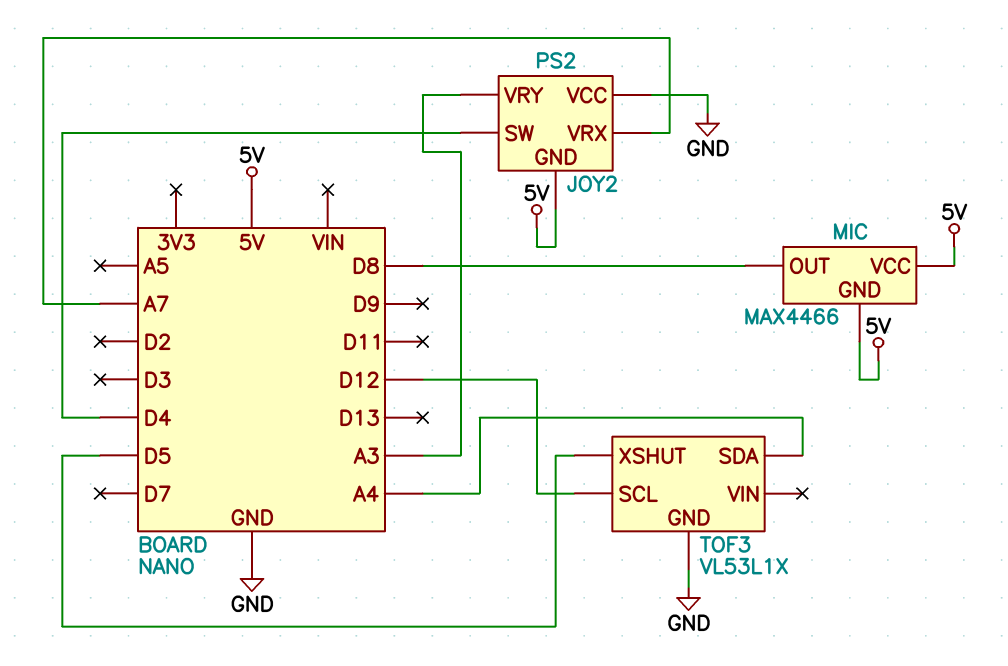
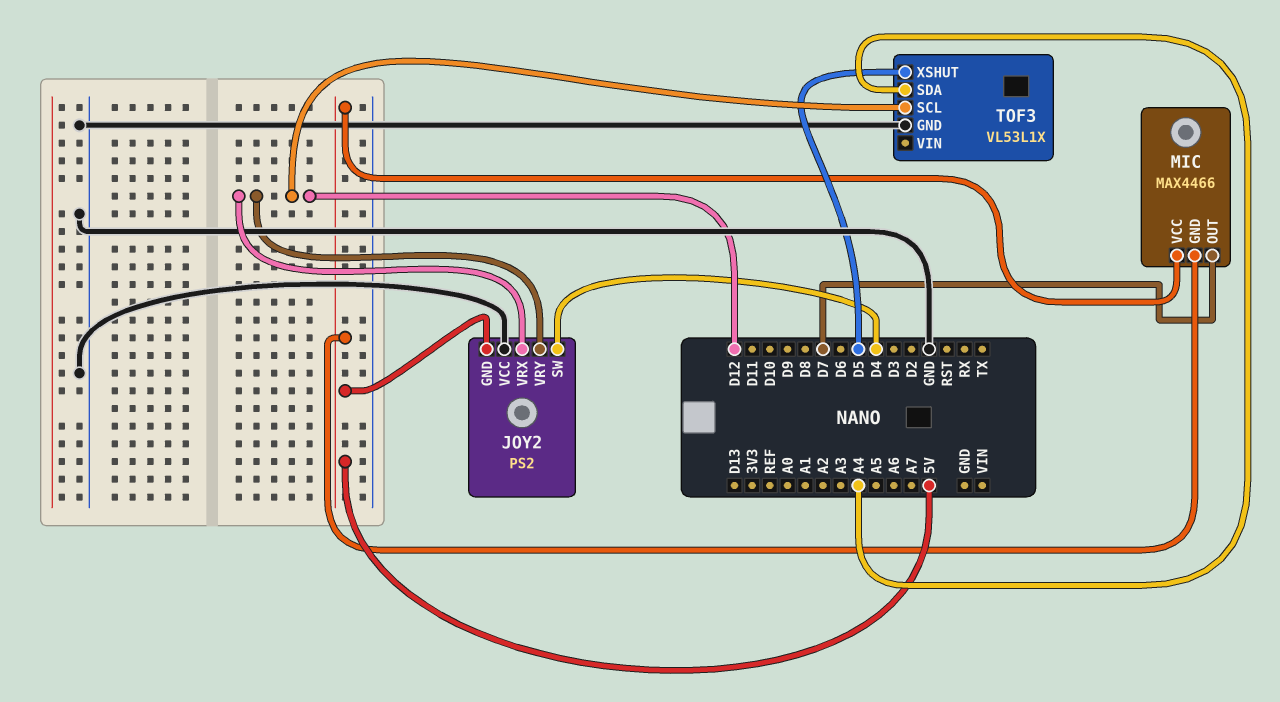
JOY2 pin VRX: A7 -> D12
JOY2 pin VRY: A3 -> D12
MIC pin OUT: D8 -> D7

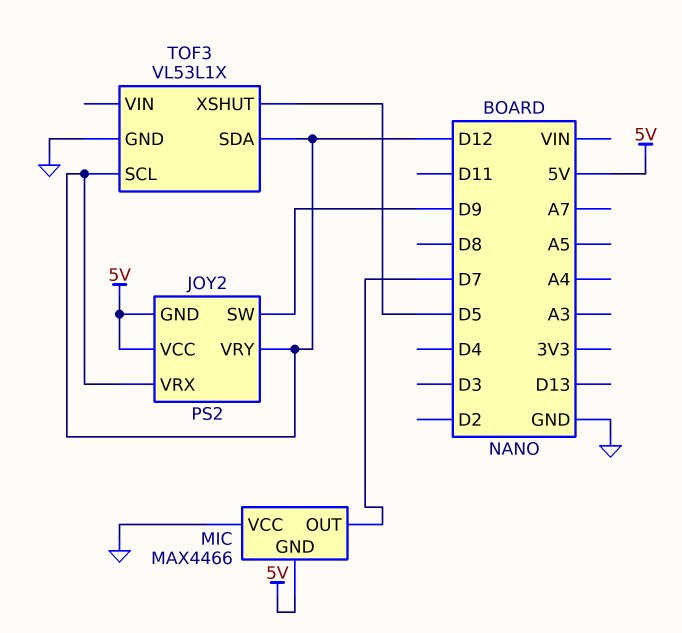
JOY2 pin SW: D4 -> D9
JOY2 pin VCC: GND -> 5V
MIC pin VCC: 5V -> GND
TOF3 pin SDA: A4 -> D12

